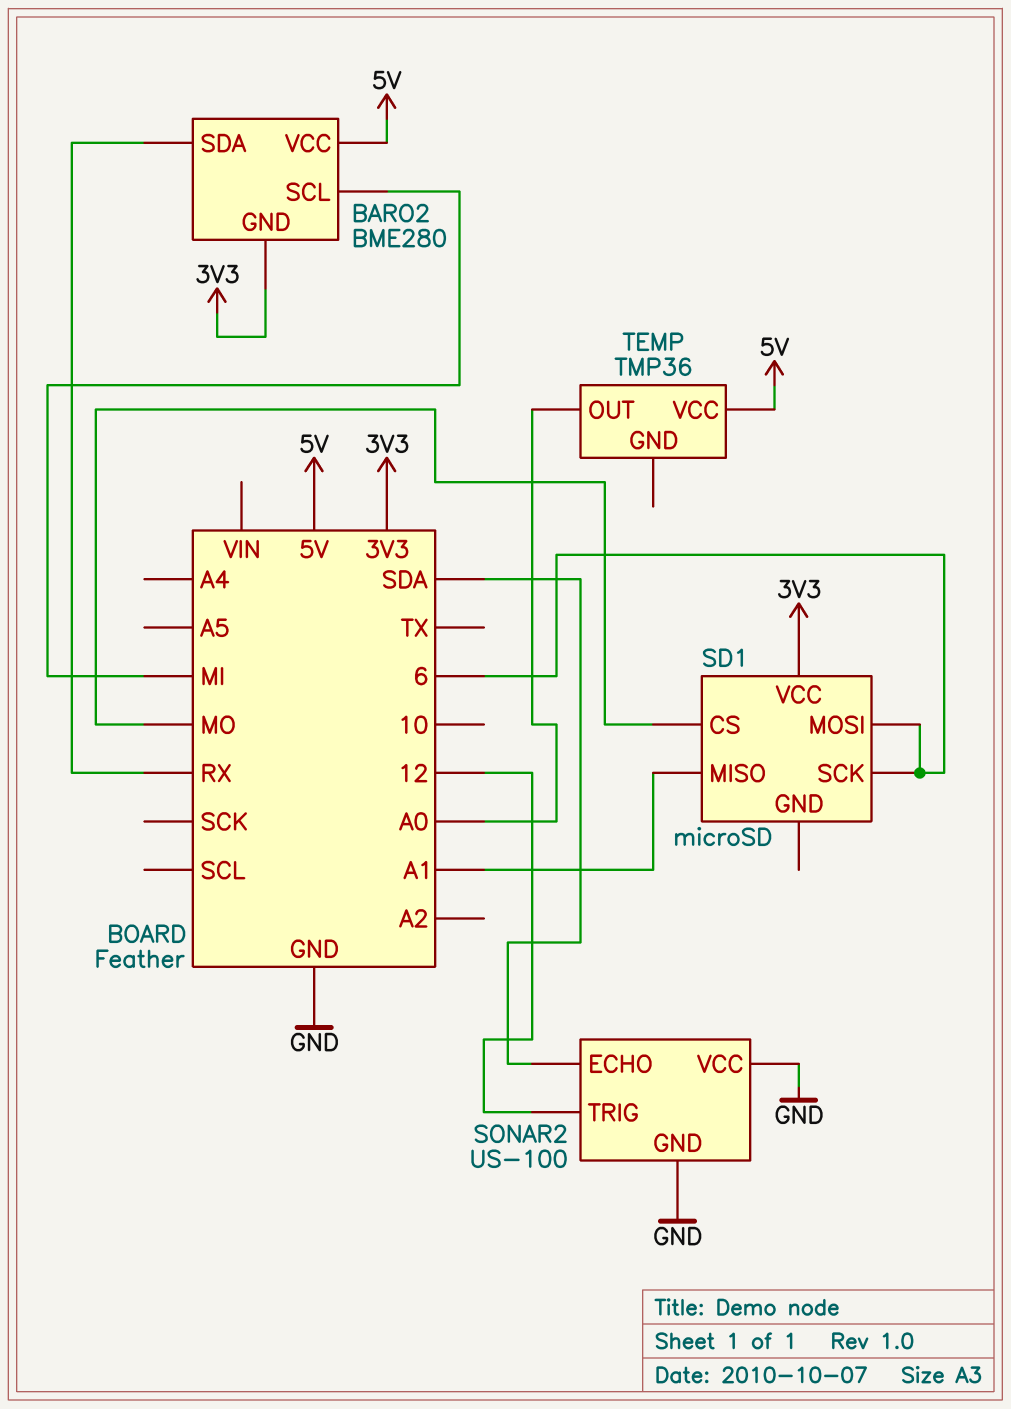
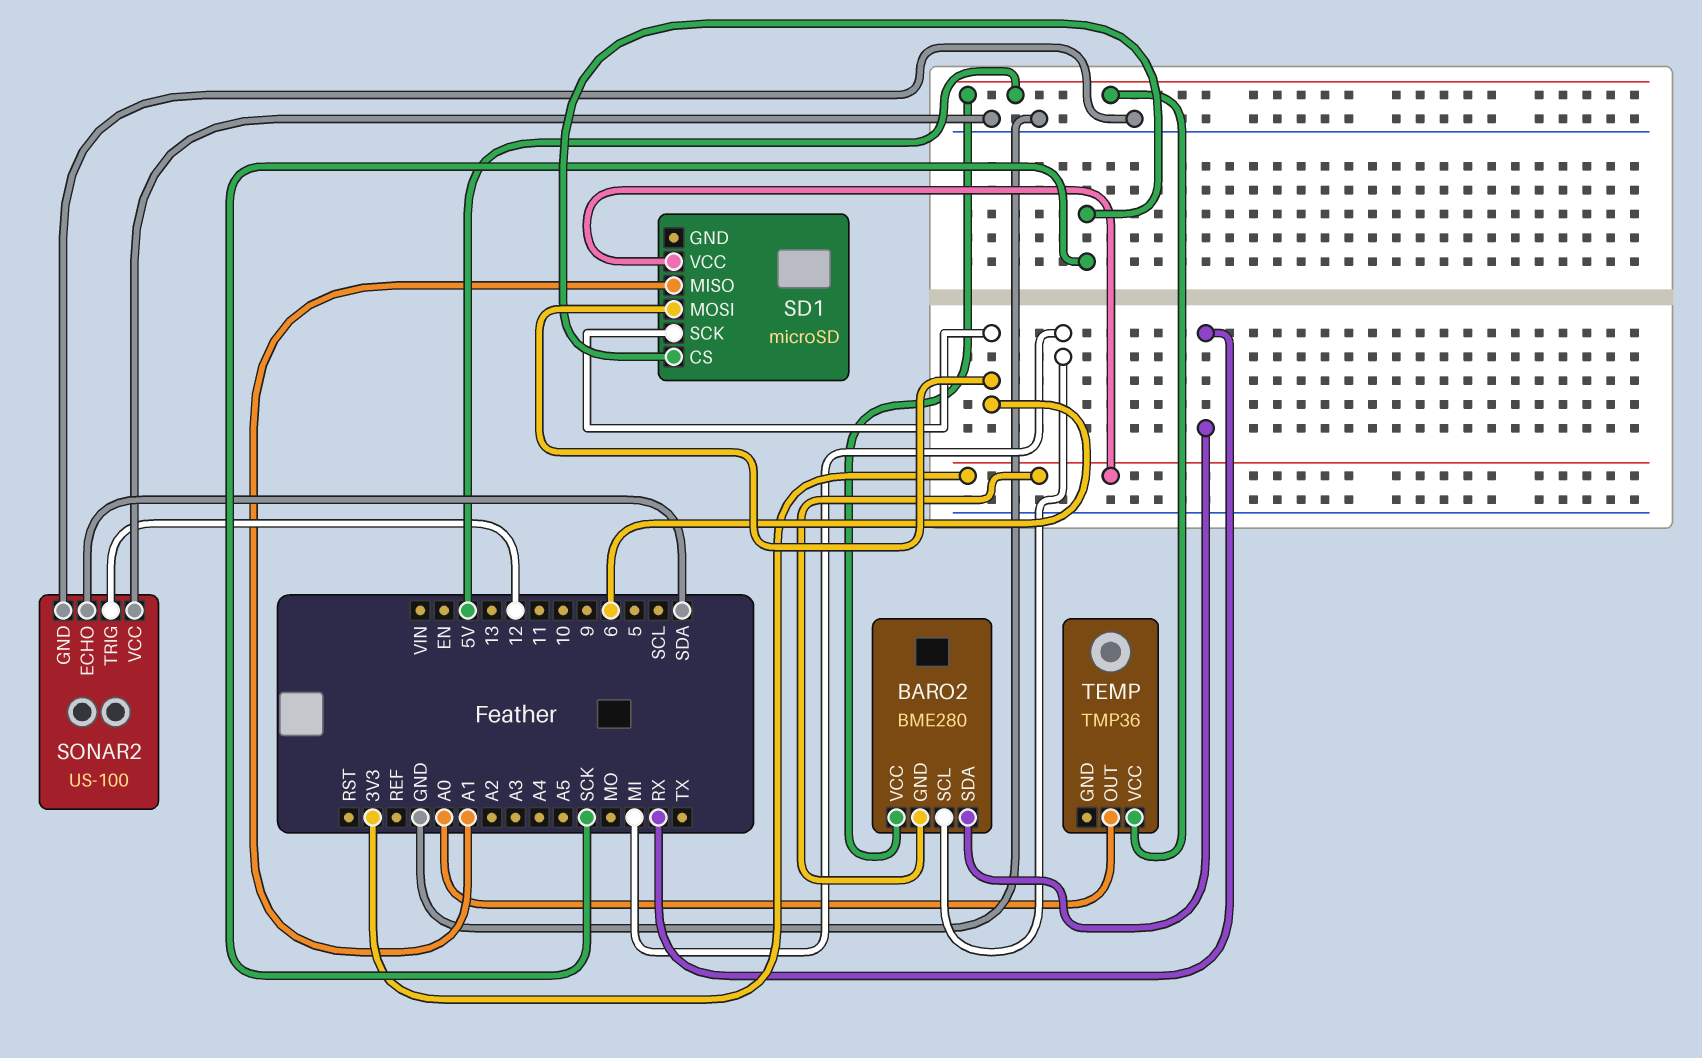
SD1 pin CS: MO -> SCK

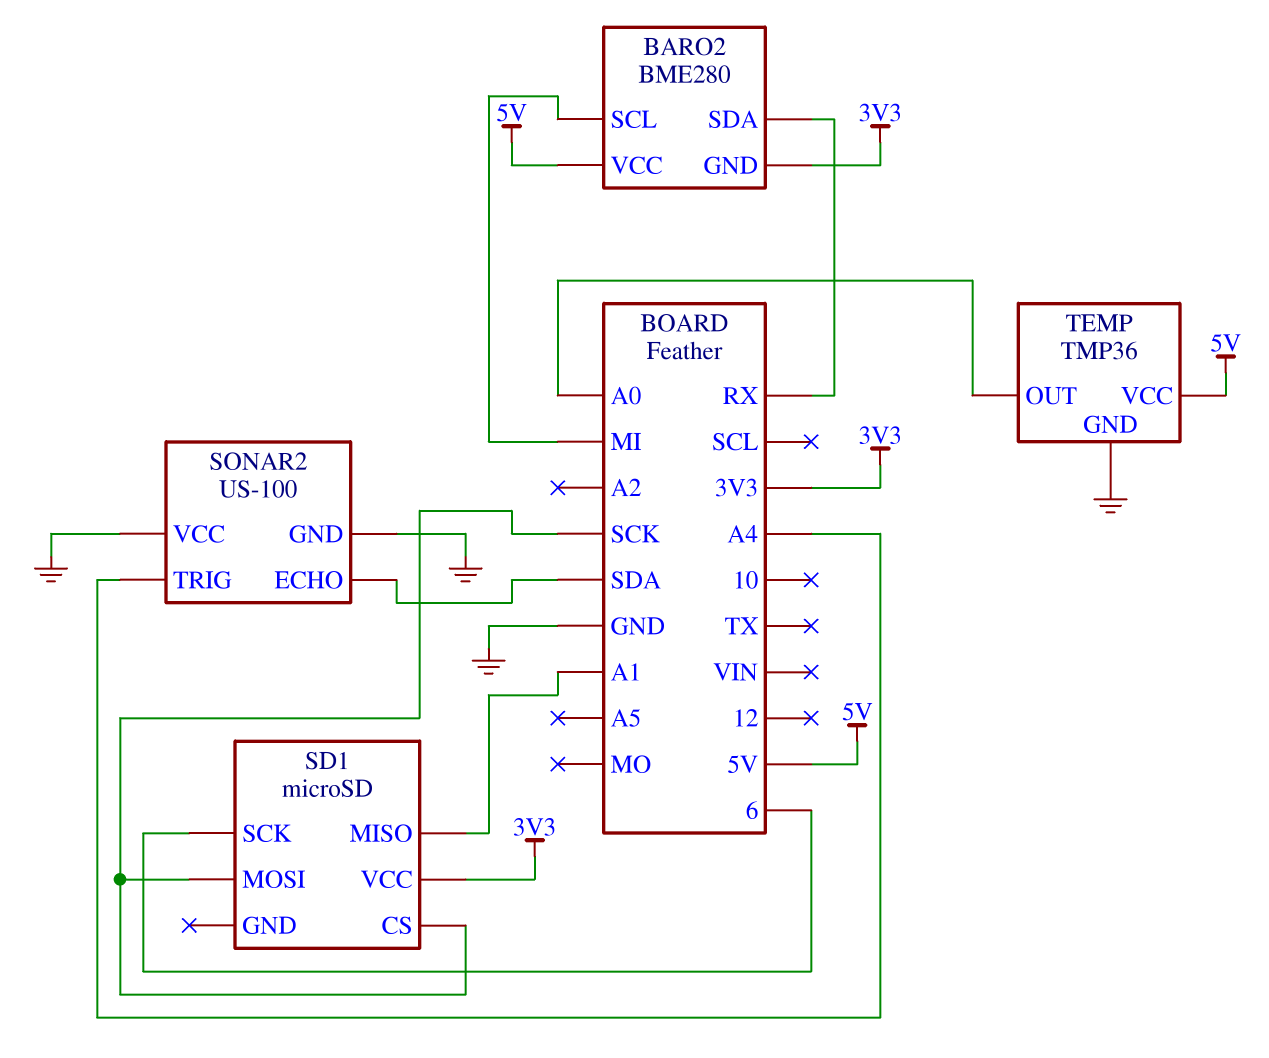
SD1 pin MOSI: 6 -> SCK
SONAR2 pin TRIG: 12 -> A4
TEMP pin GND: none -> GND

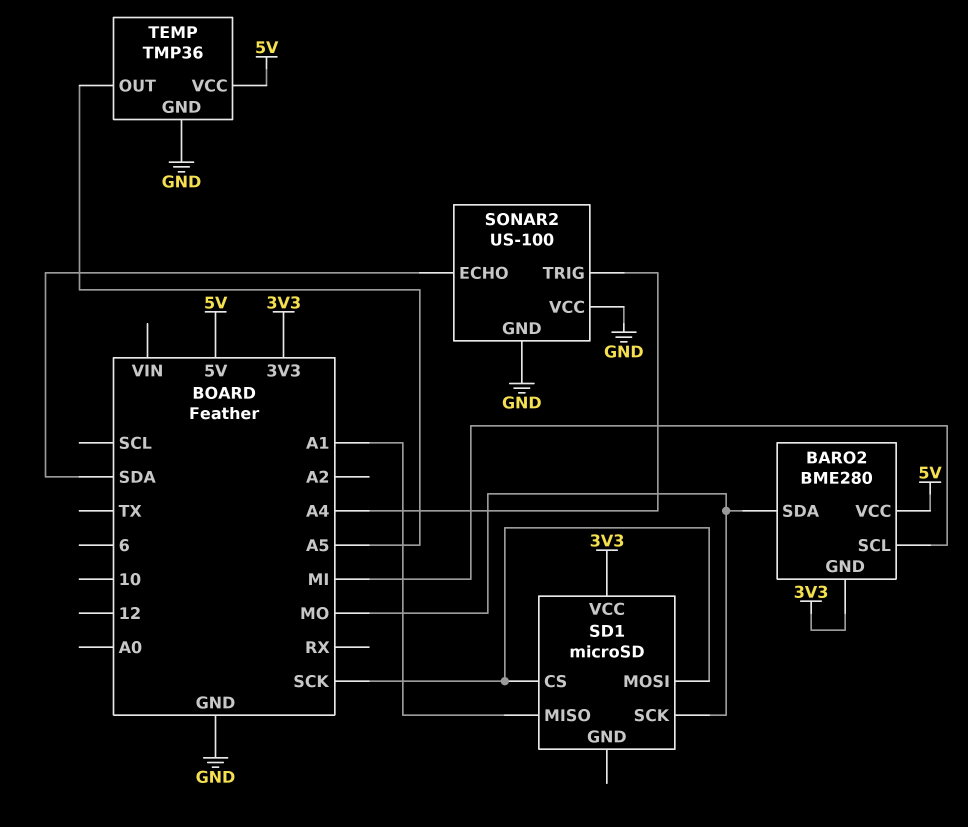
BARO2 pin SDA: RX -> MO
SD1 pin SCK: 6 -> MO
TEMP pin OUT: A0 -> A5

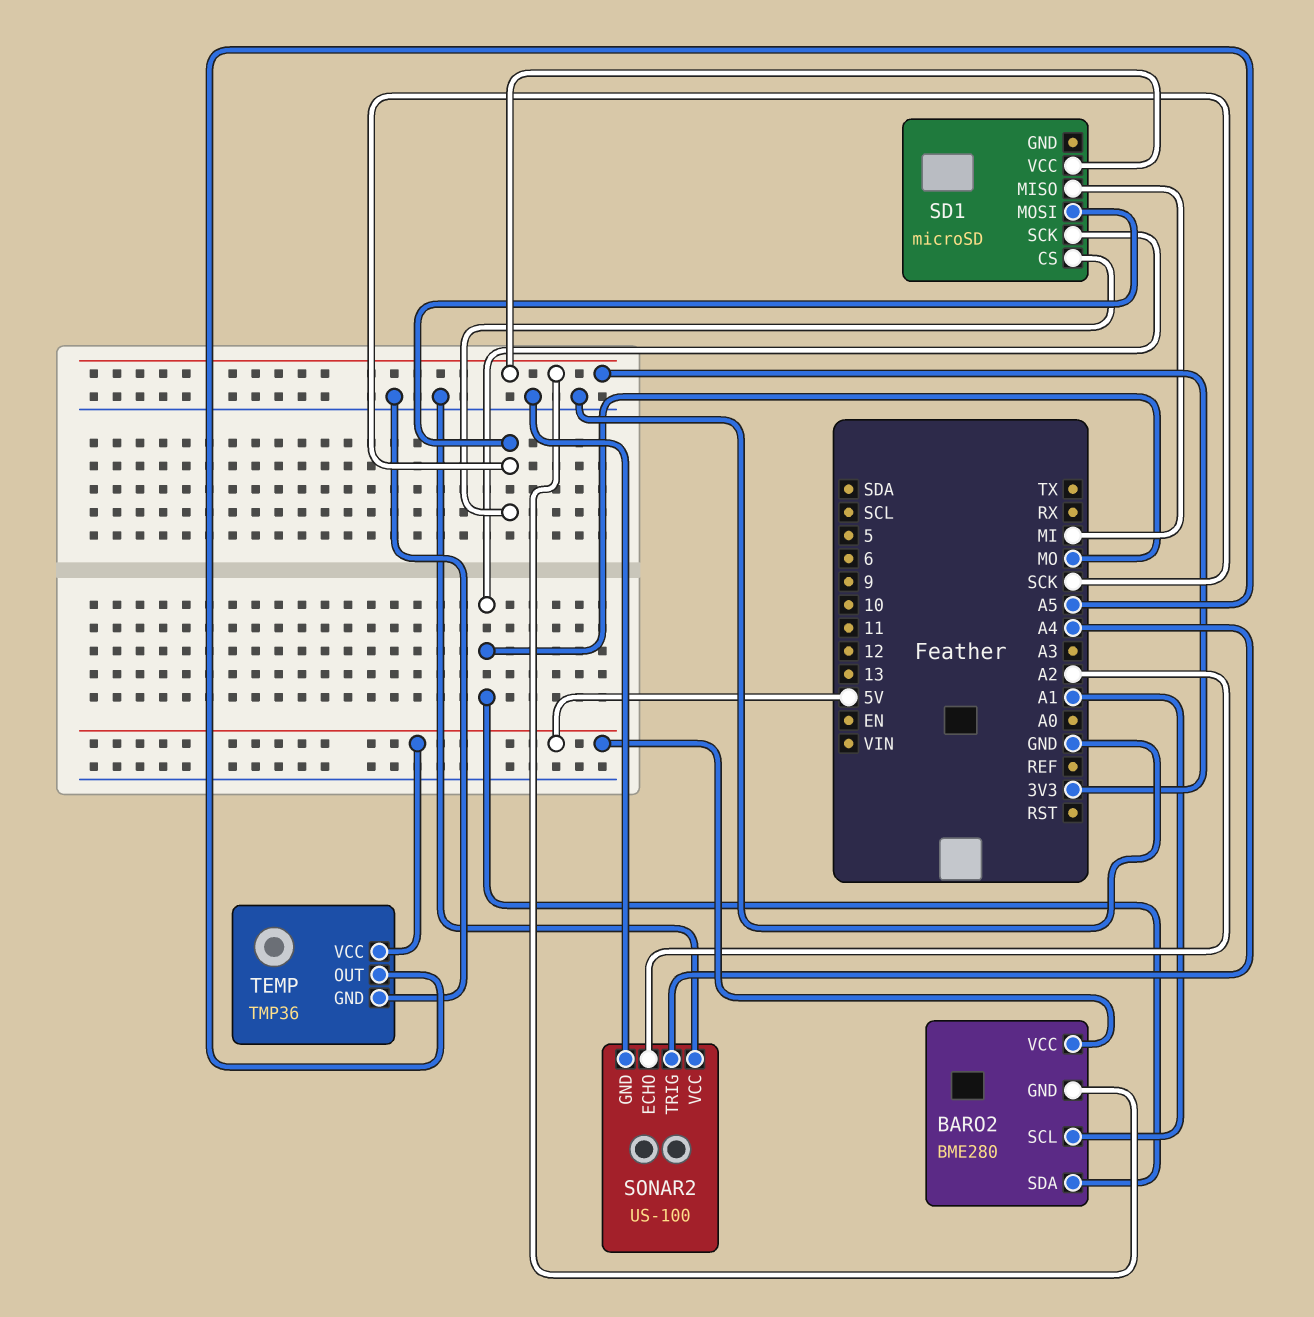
BARO2 pin SCL: MI -> A1
SD1 pin MISO: A1 -> MI
SONAR2 pin ECHO: SDA -> A2

